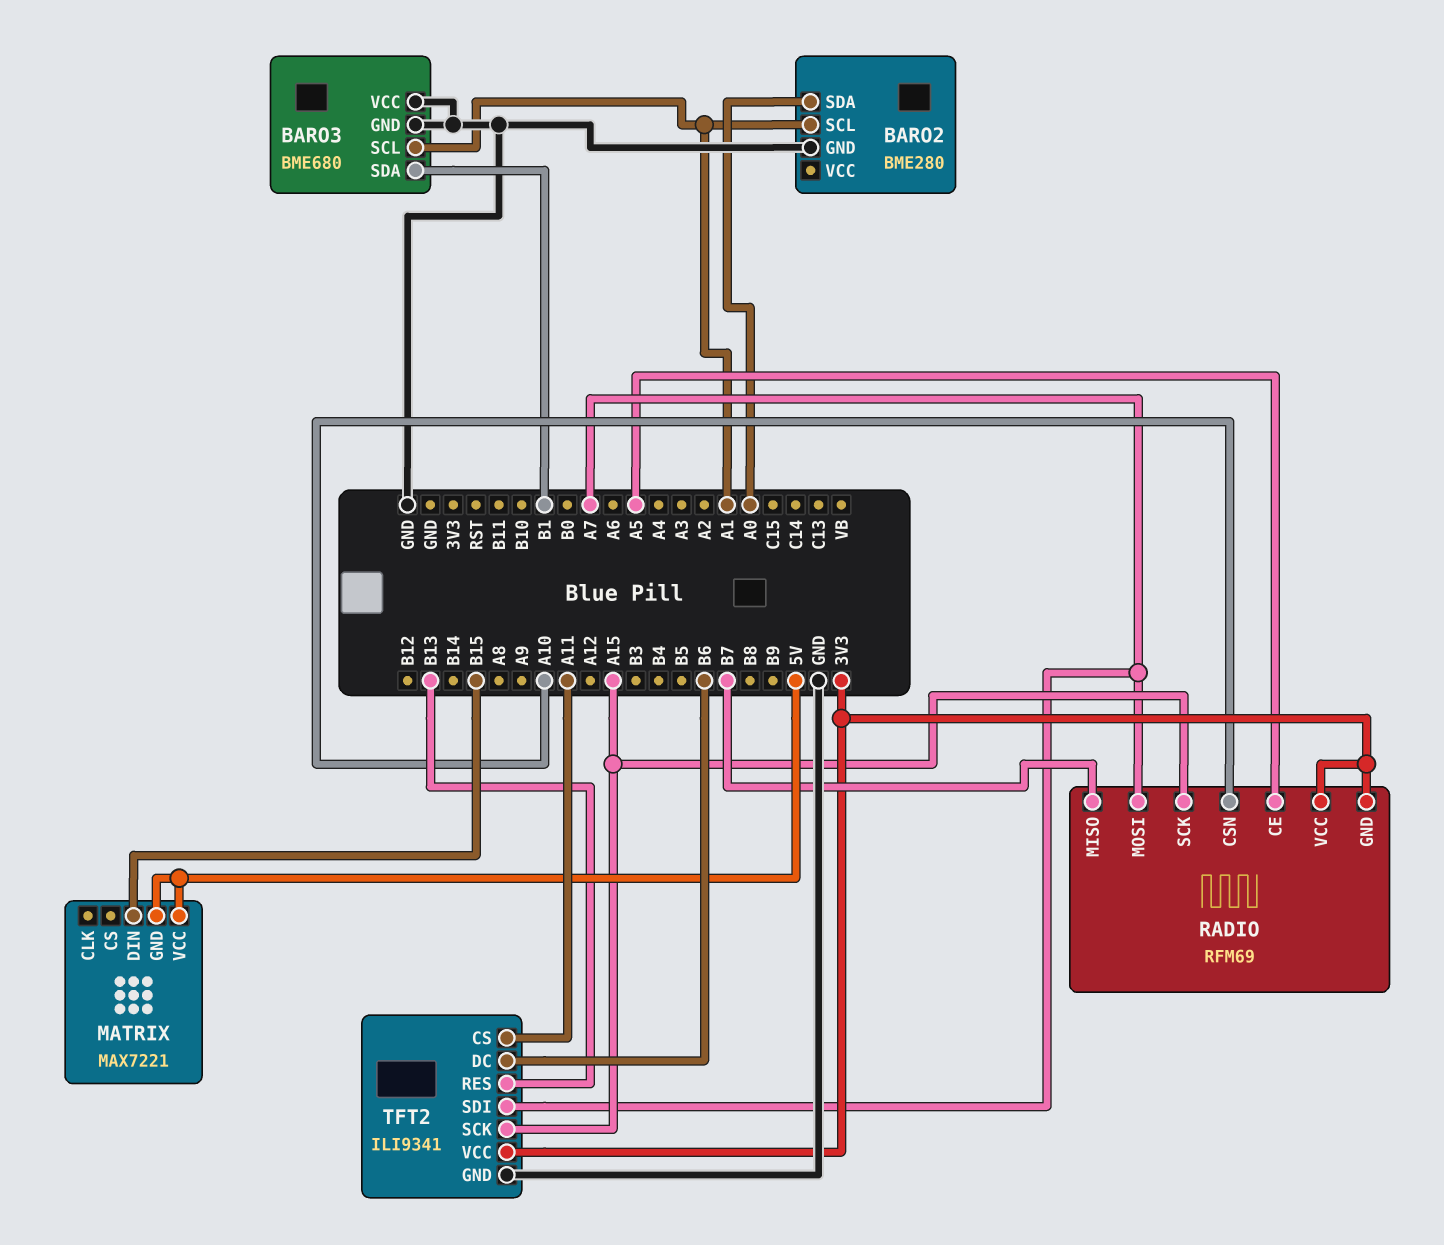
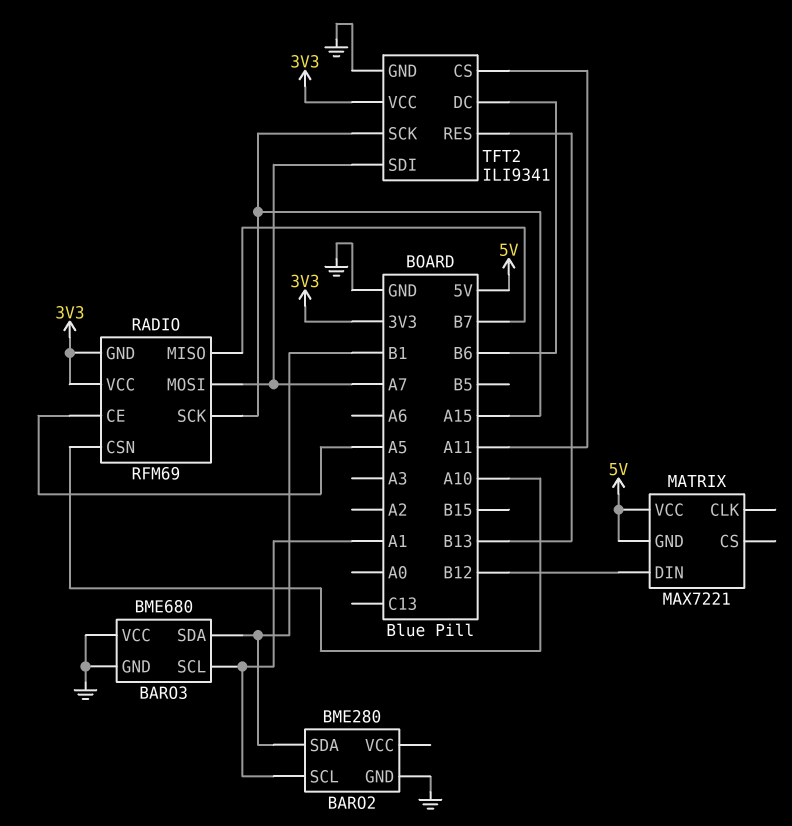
BARO2 pin SDA: A0 -> B1
MATRIX pin DIN: B15 -> B12

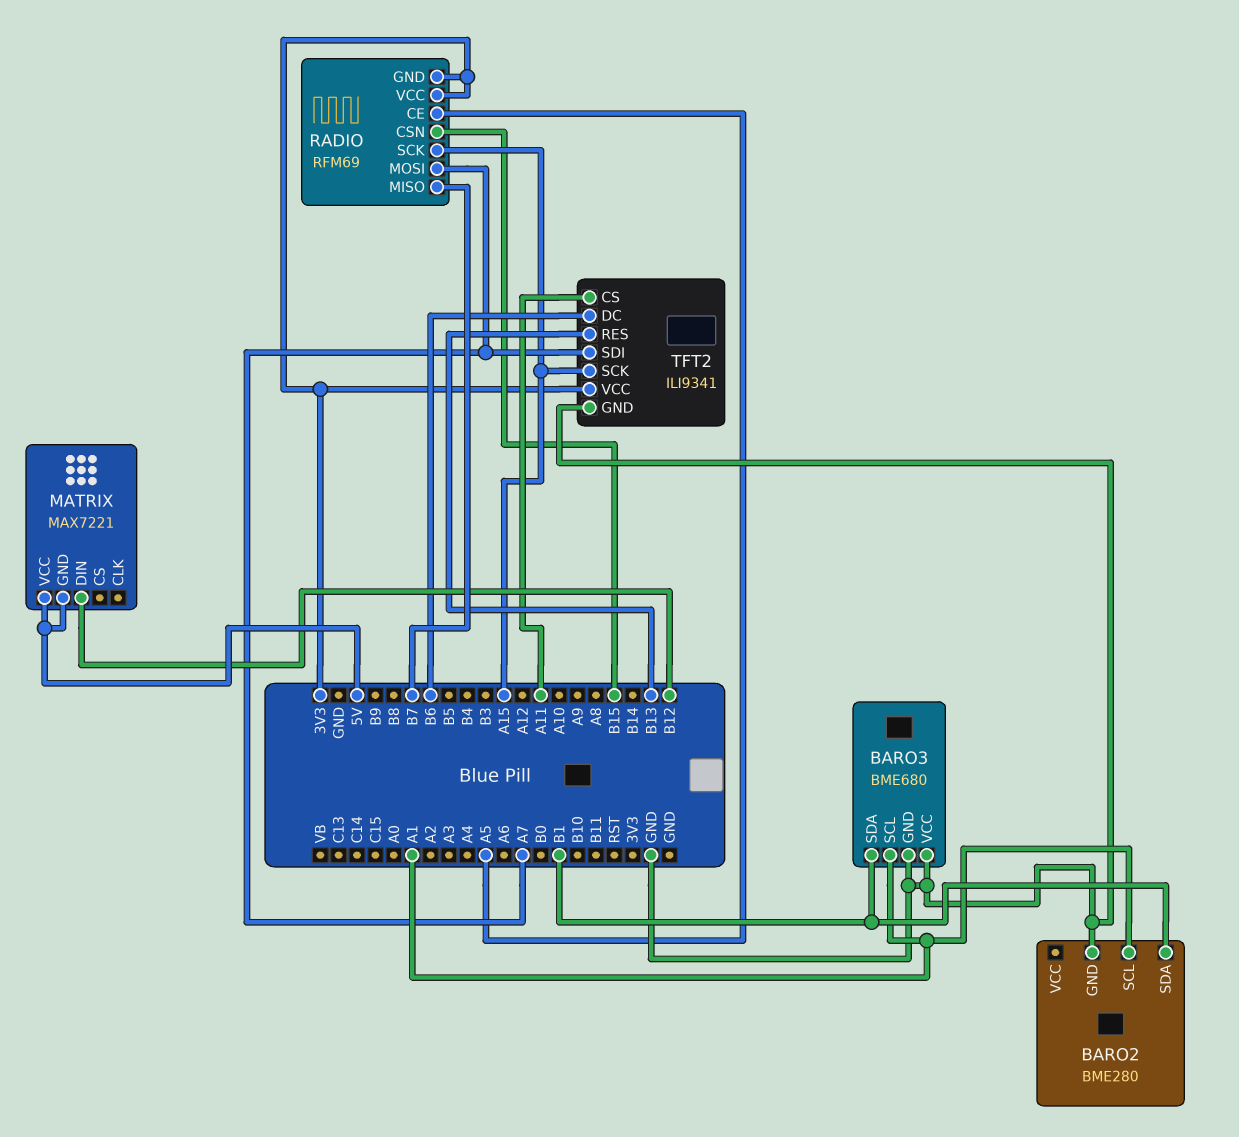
RADIO pin CSN: A10 -> B15

